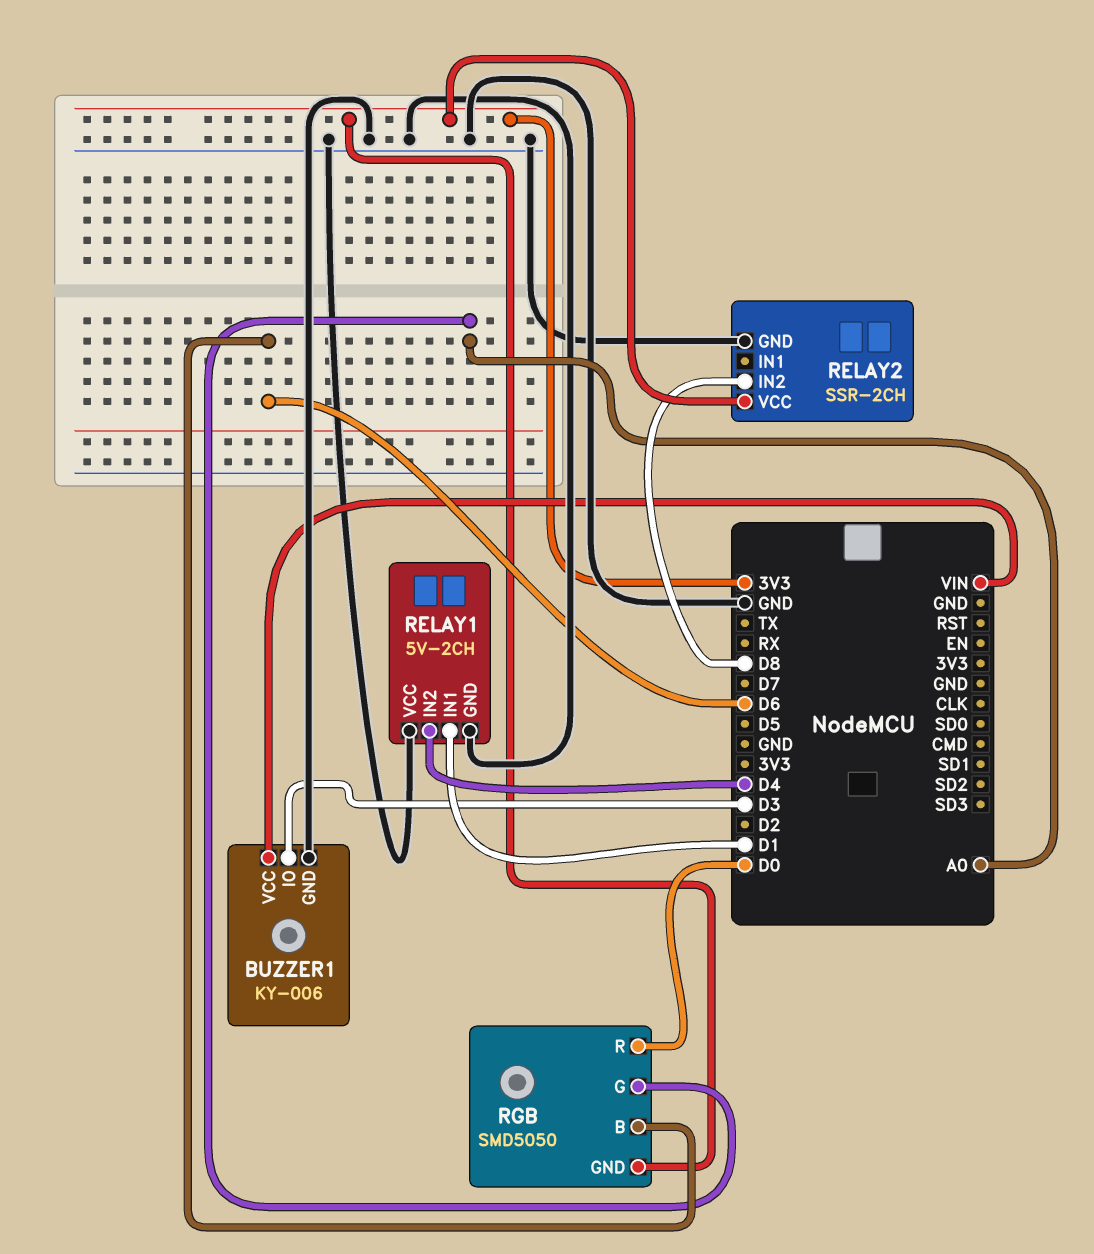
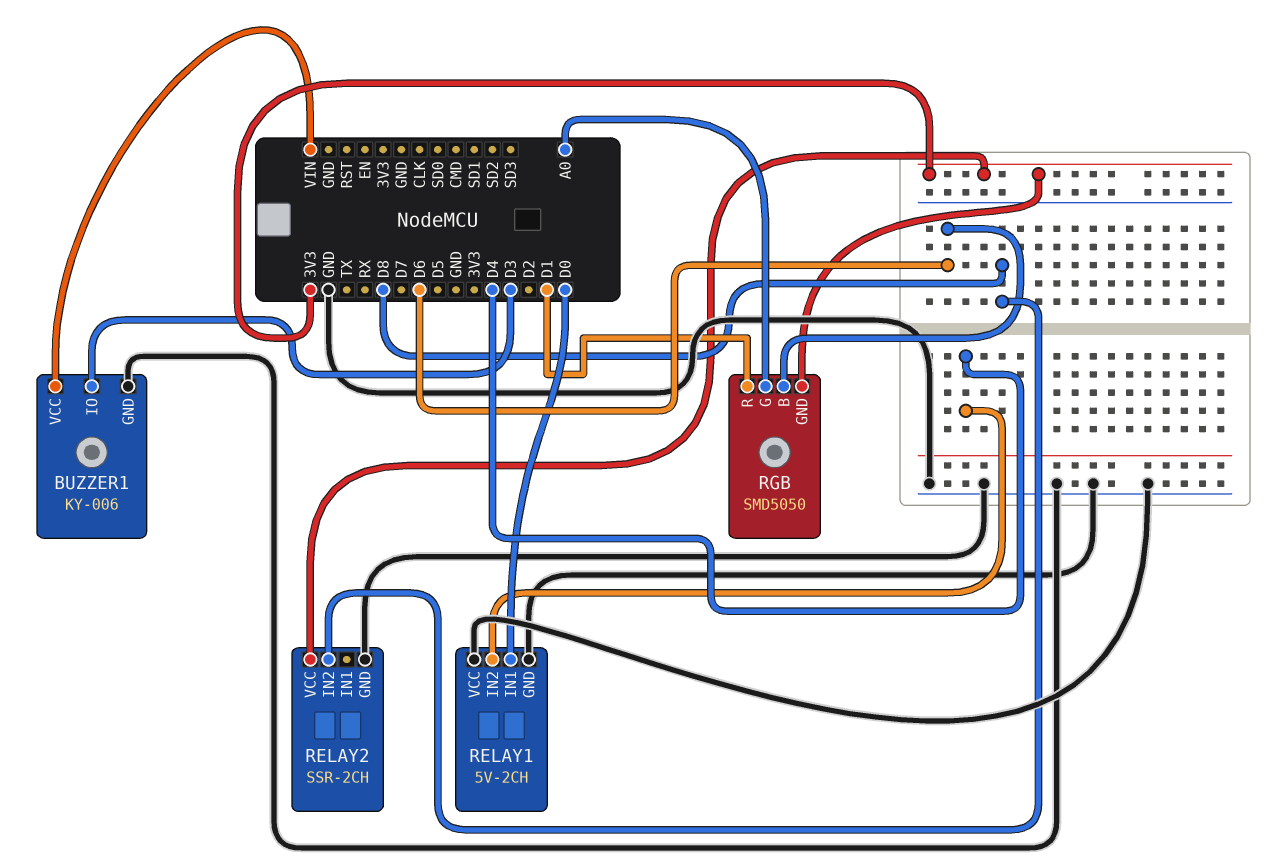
RELAY1 pin IN1: D1 -> D0
RGB pin R: D0 -> D1

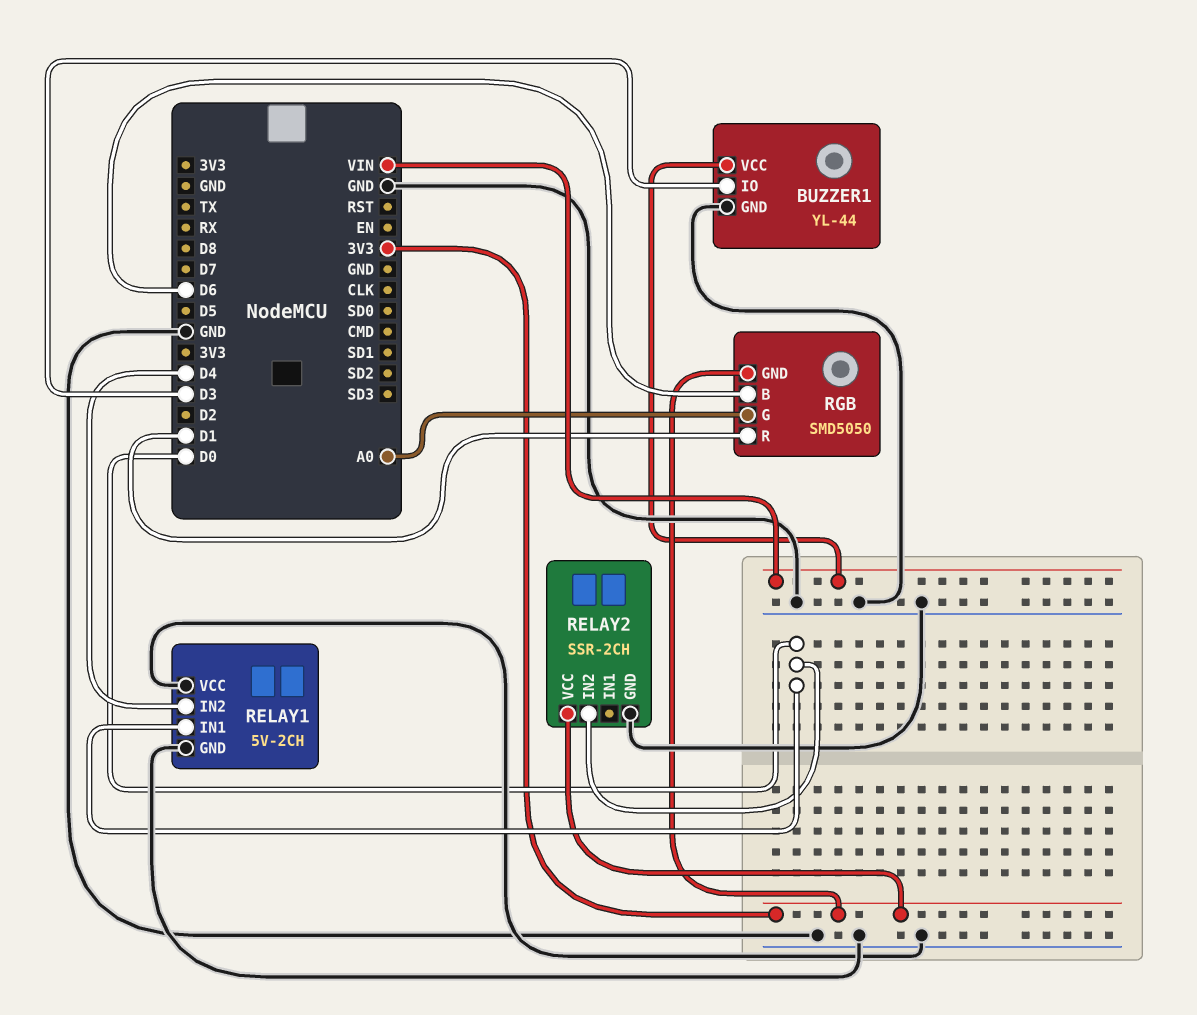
BUZZER1: KY-006 -> YL-44
RELAY2 pin IN2: D8 -> D0

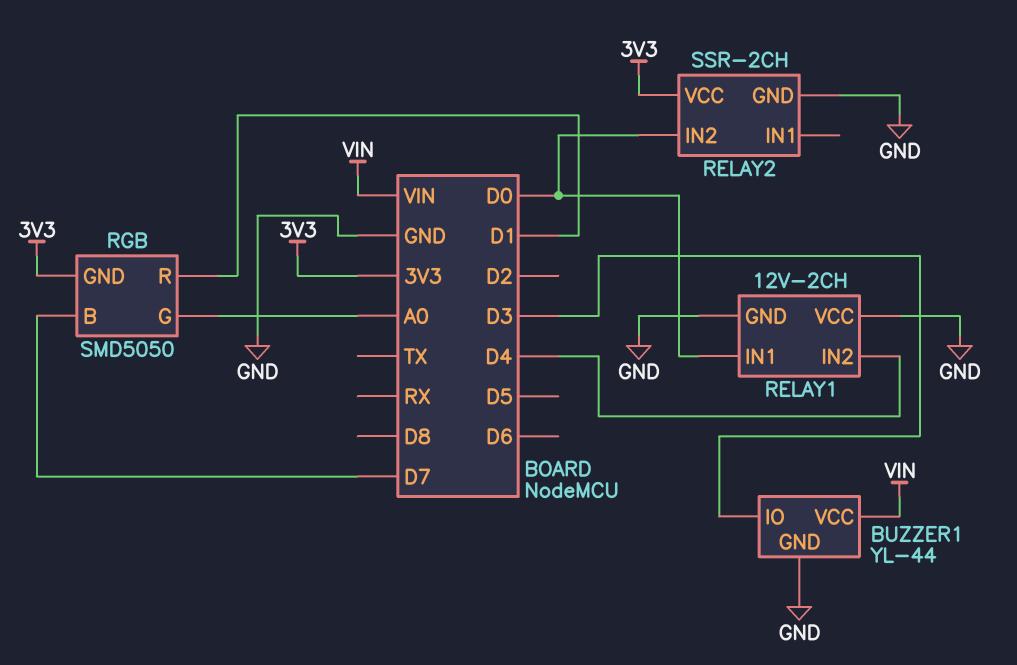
RELAY1: 5V-2CH -> 12V-2CH
RGB pin B: D6 -> D7

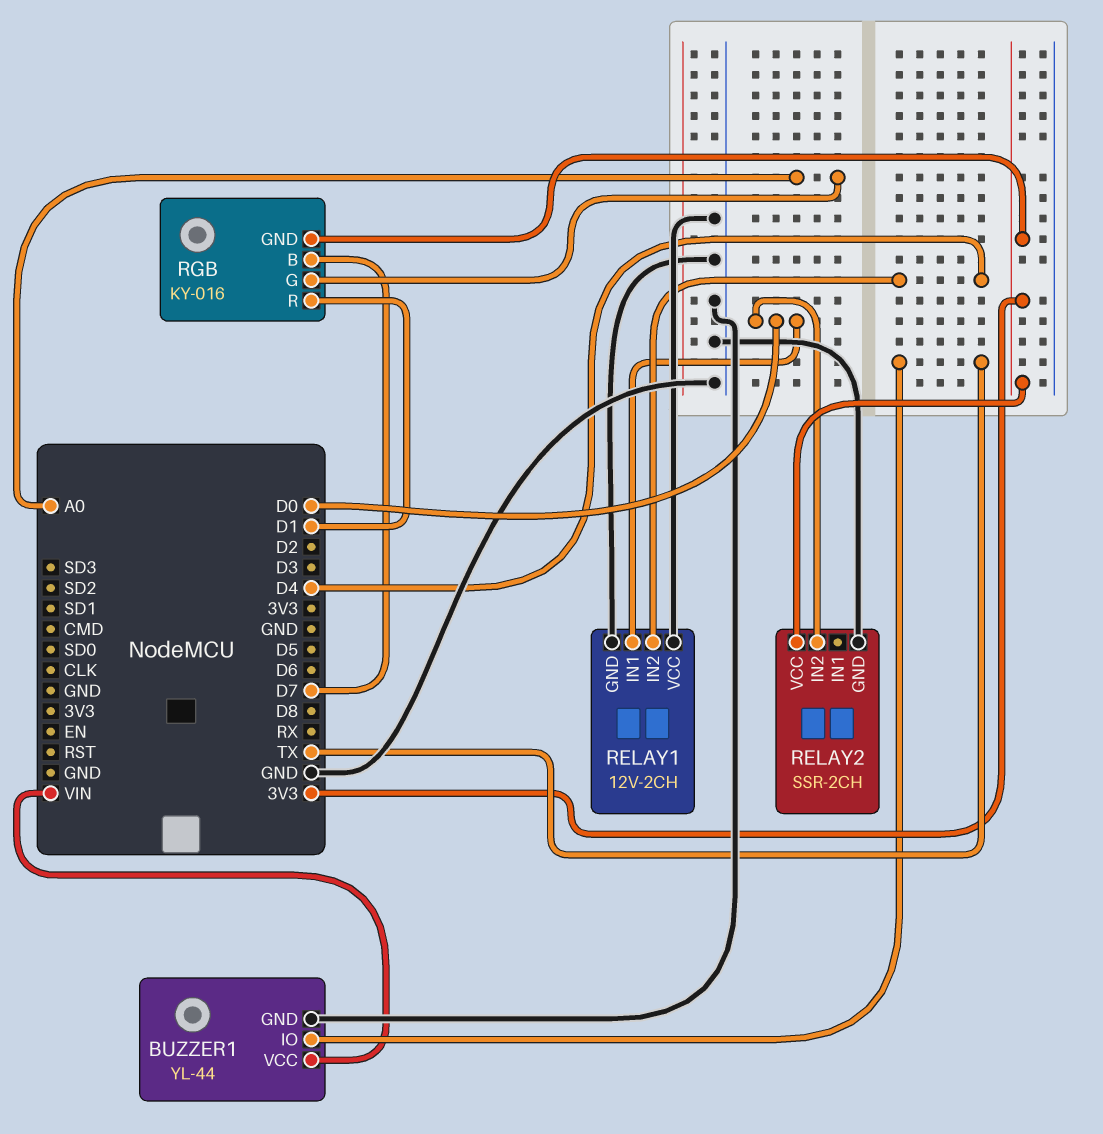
BUZZER1 pin IO: D3 -> TX
RGB: SMD5050 -> KY-016

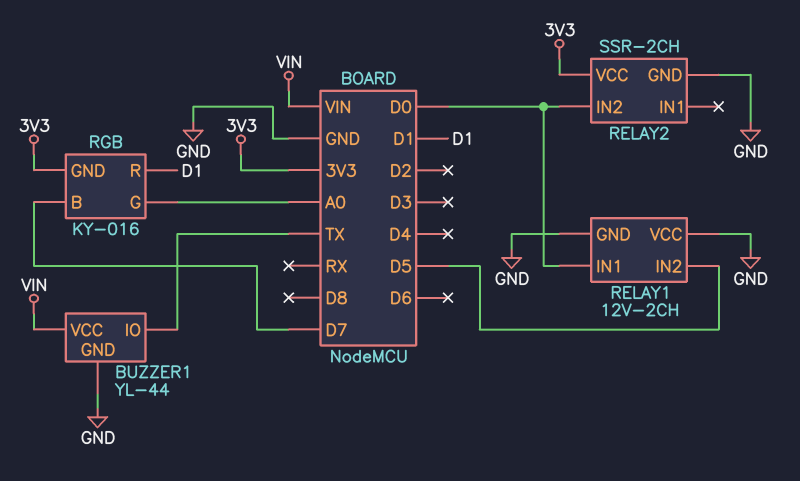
RELAY1 pin IN2: D4 -> D5

